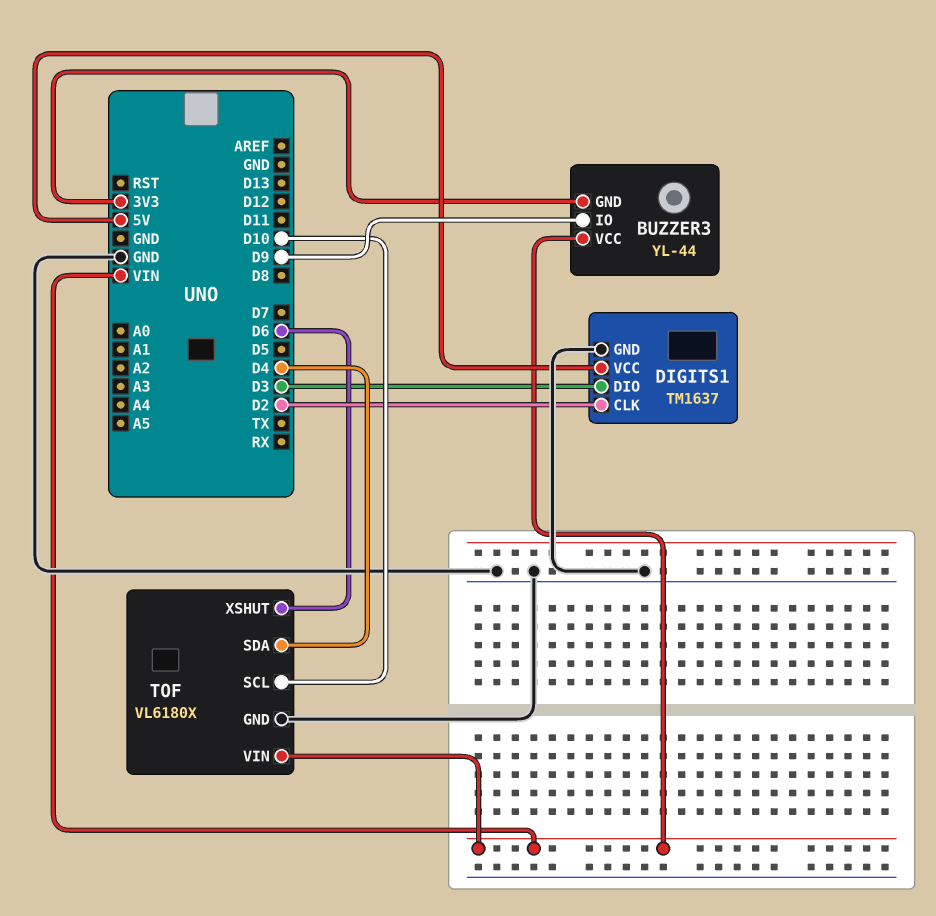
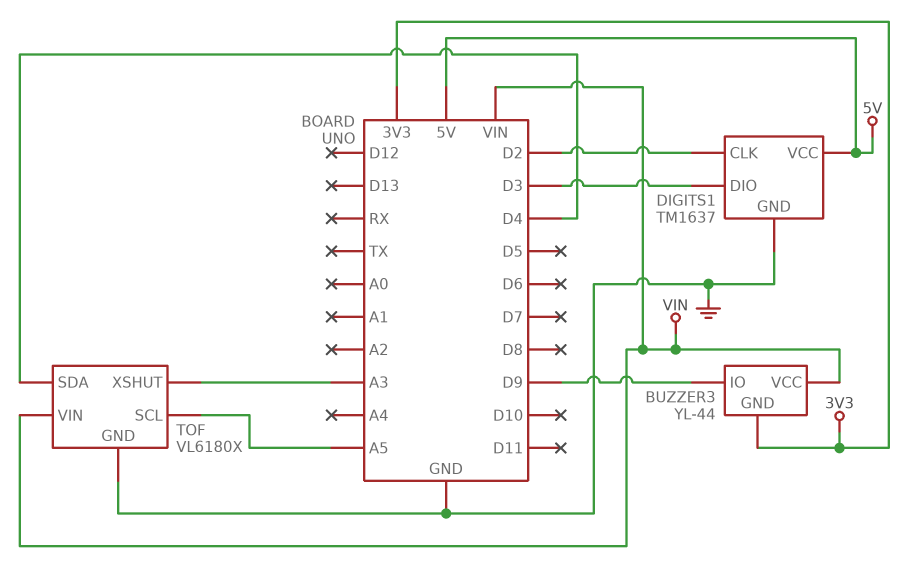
TOF pin SCL: D10 -> A5
TOF pin XSHUT: D6 -> A3

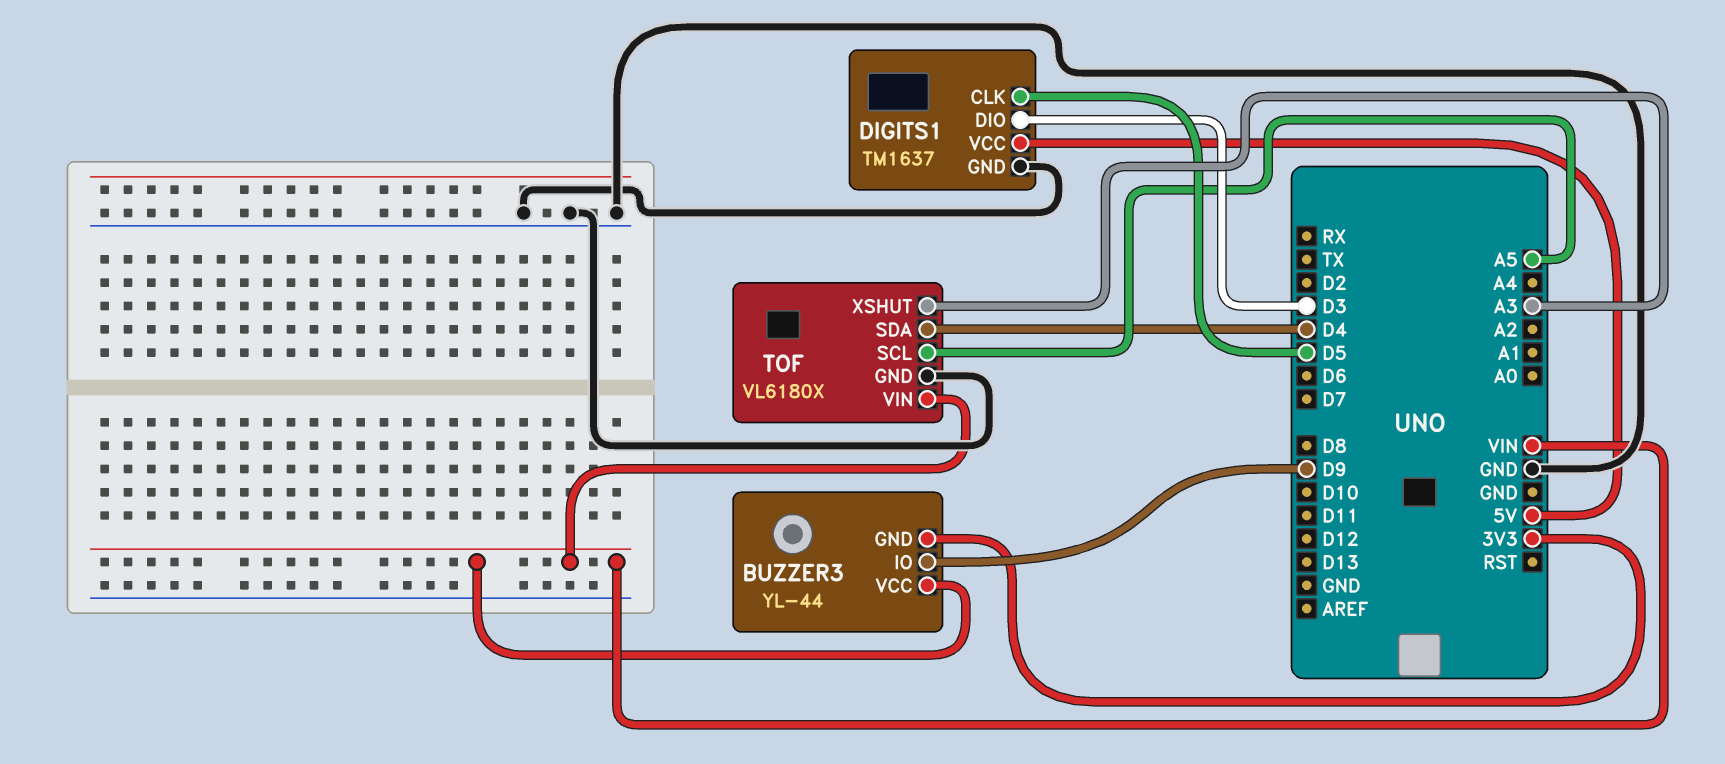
DIGITS1 pin CLK: D2 -> D5

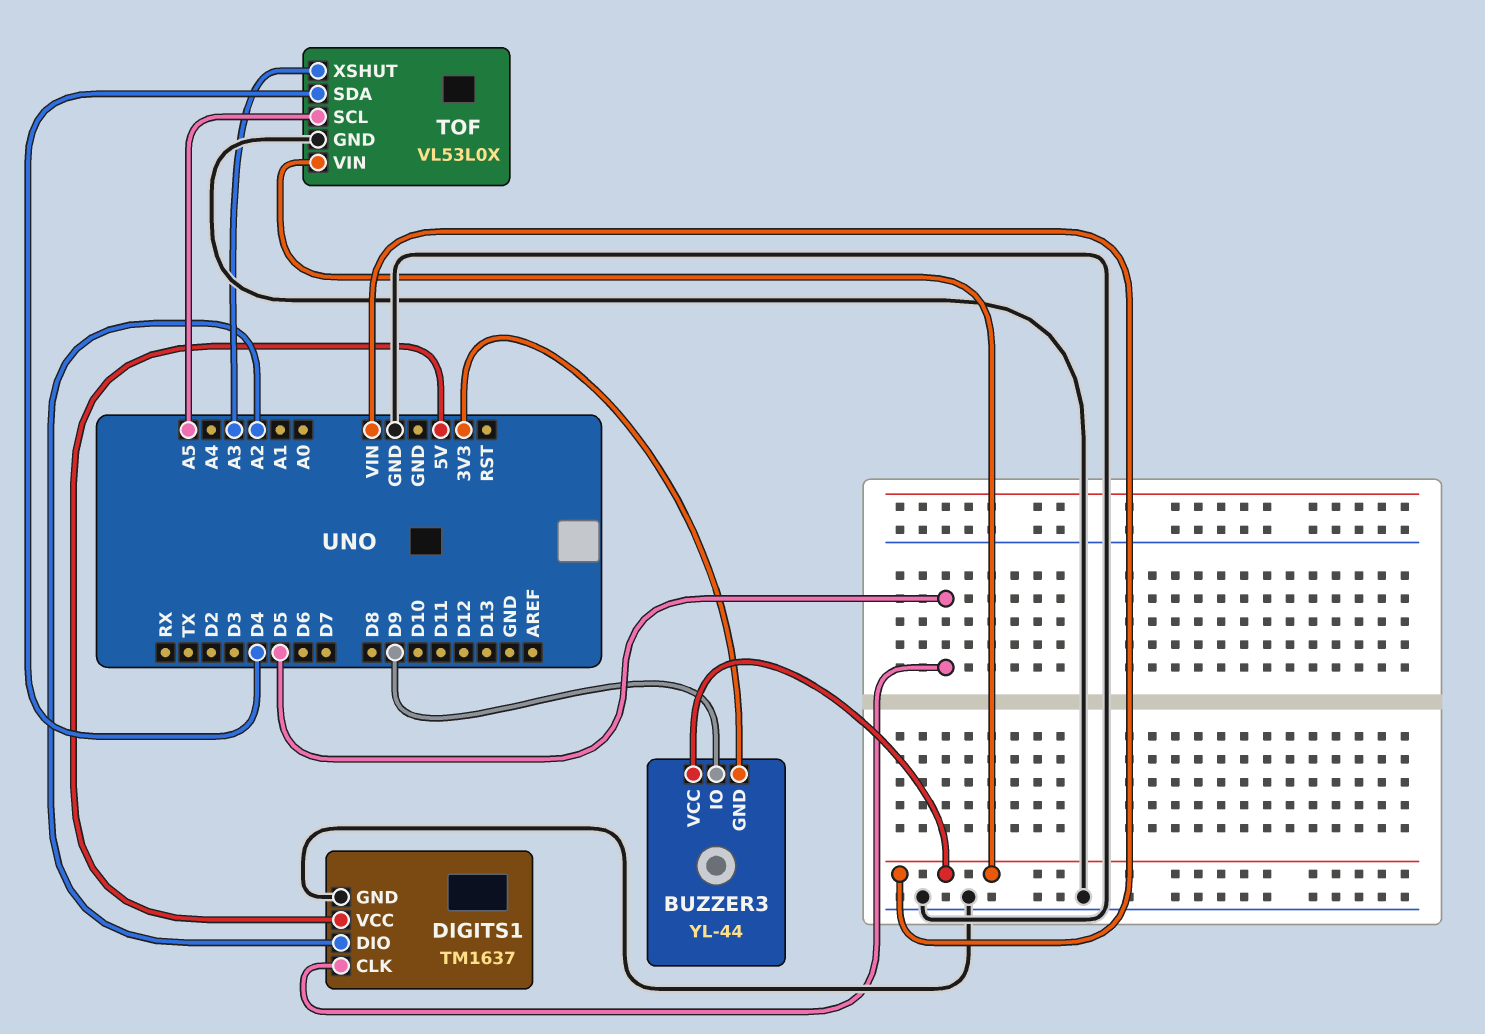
DIGITS1 pin DIO: D3 -> A2
TOF: VL6180X -> VL53L0X

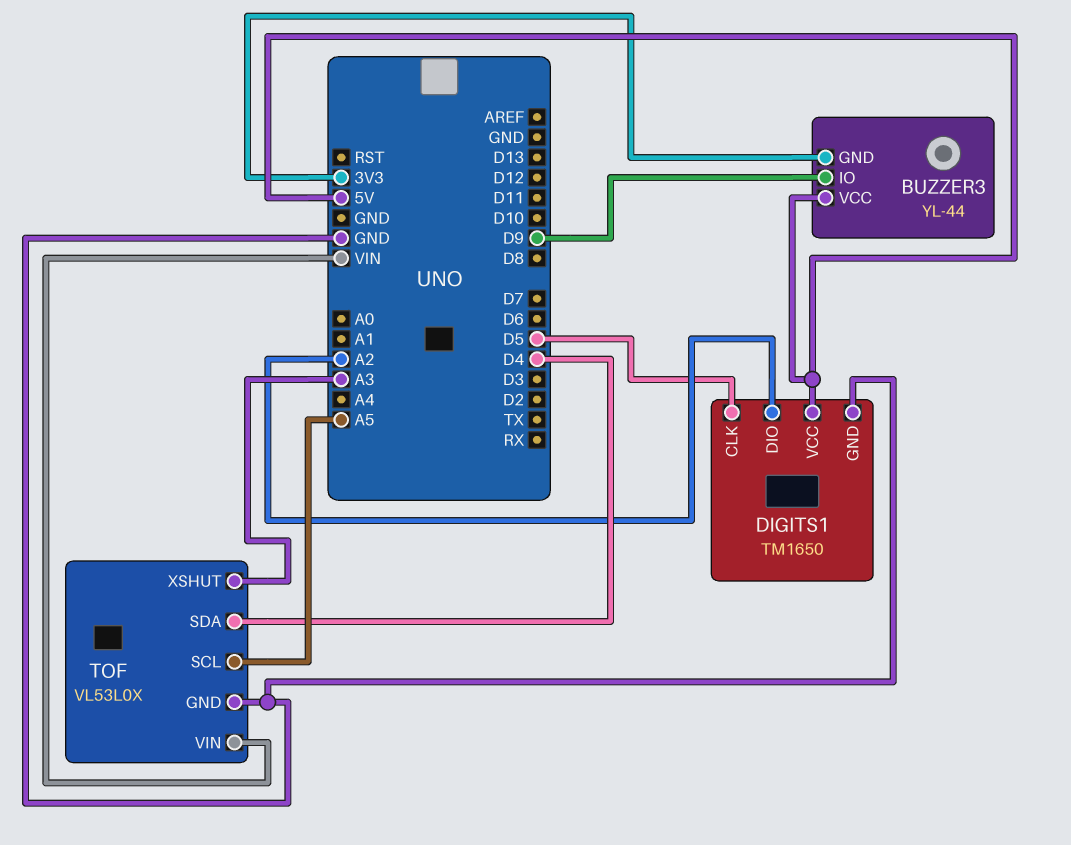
BUZZER3 pin VCC: VIN -> 5V
DIGITS1: TM1637 -> TM1650

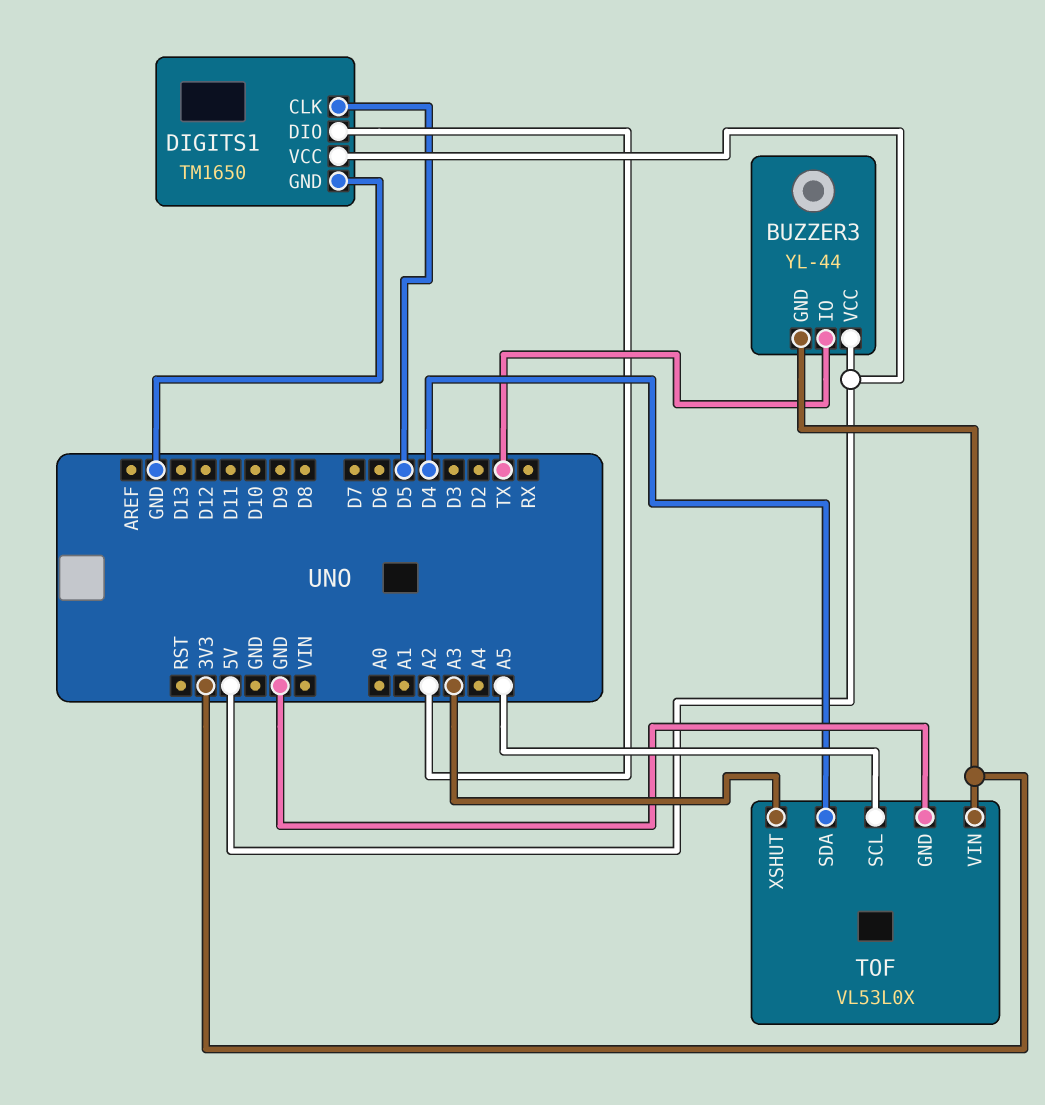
BUZZER3 pin IO: D9 -> TX
TOF pin VIN: VIN -> 3V3

